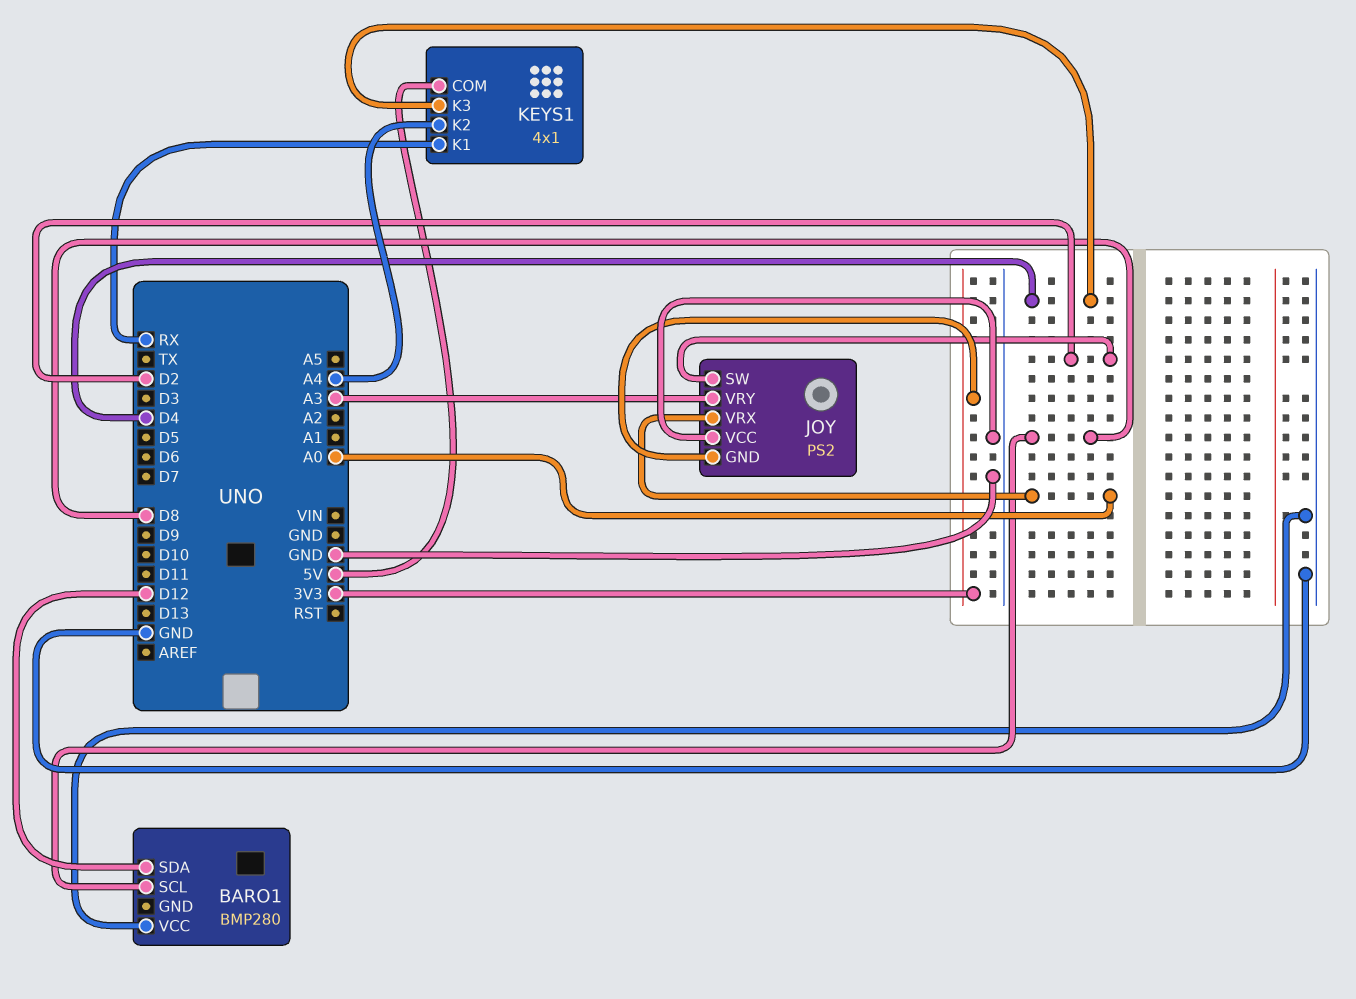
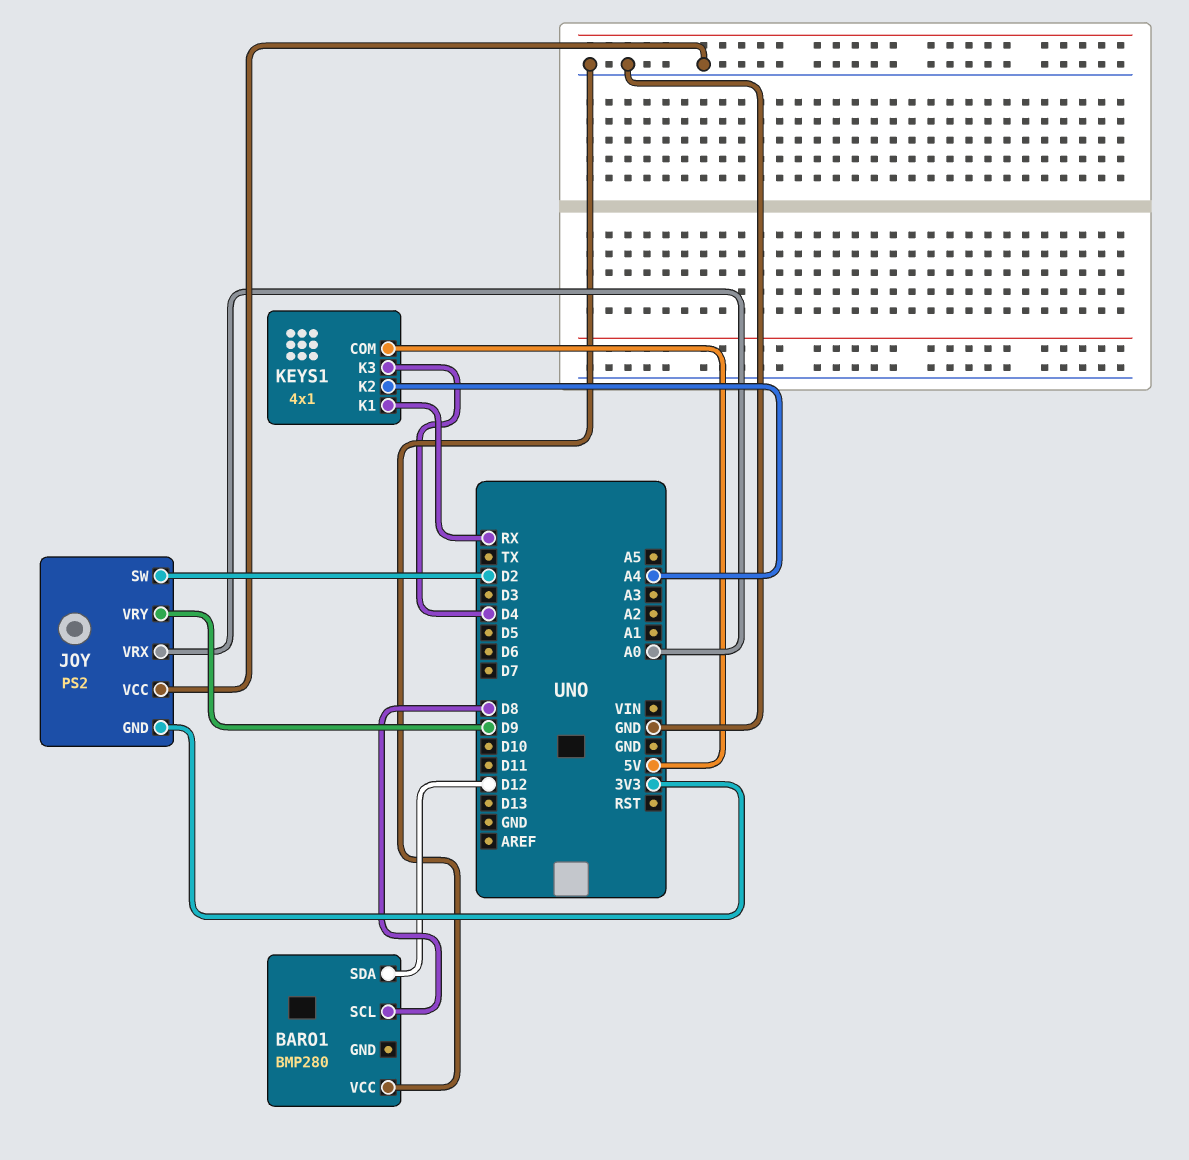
JOY pin VRY: A3 -> D9

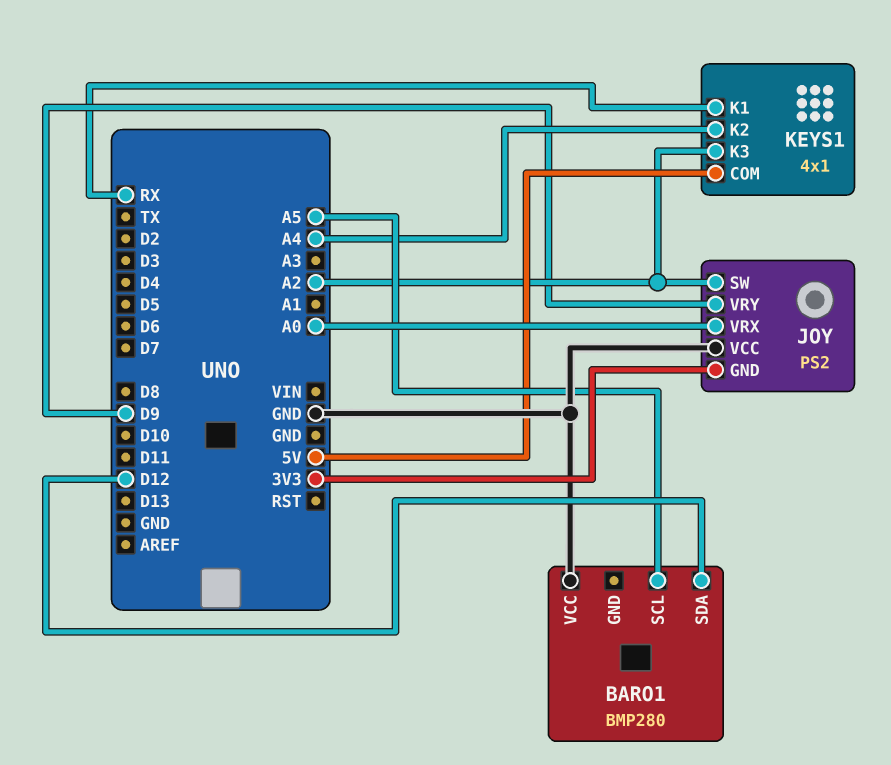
BARO1 pin SCL: D8 -> A5
JOY pin SW: D2 -> A2
KEYS1 pin K3: D4 -> A2

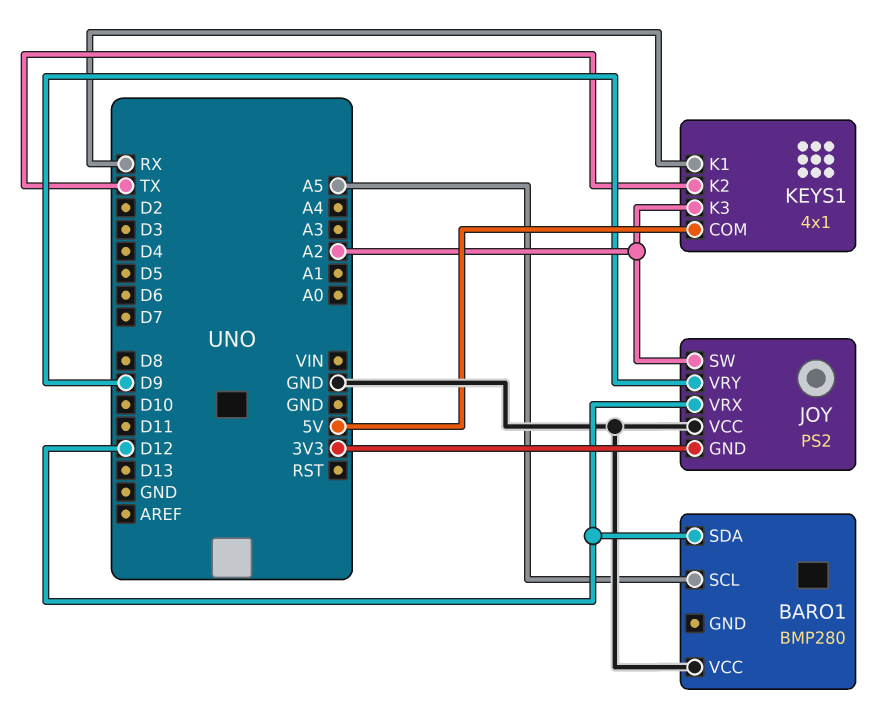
JOY pin VRX: A0 -> D12
KEYS1 pin K2: A4 -> TX

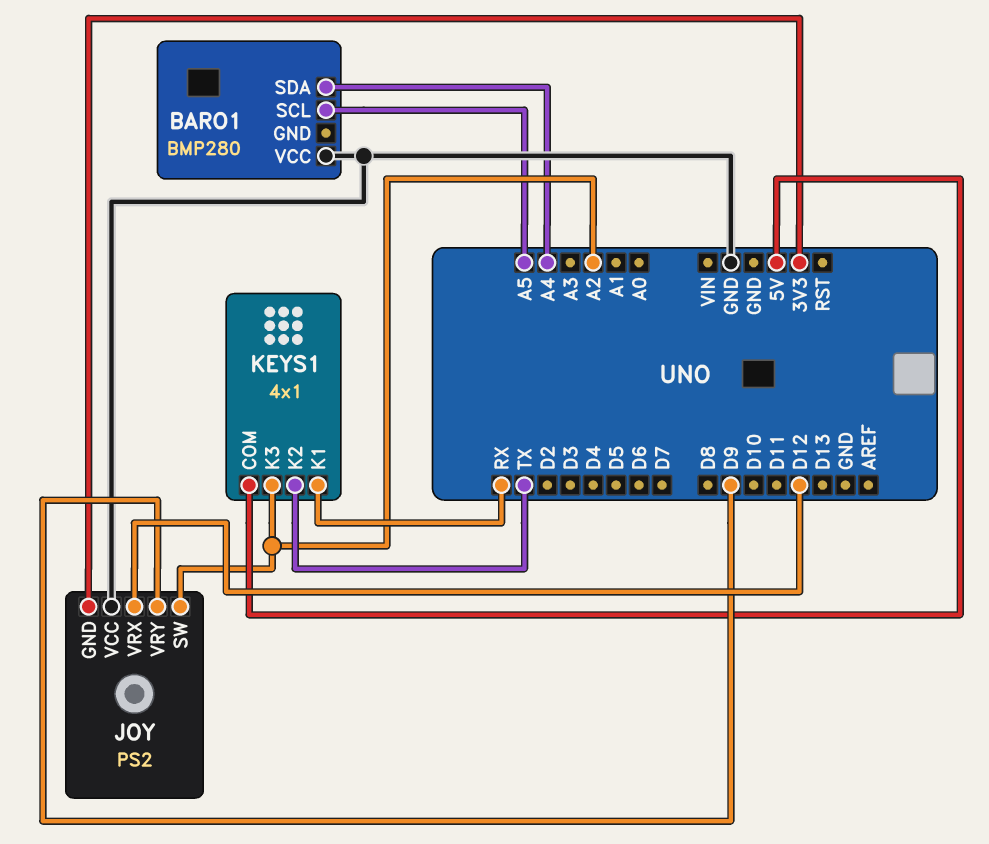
BARO1 pin SDA: D12 -> A4

